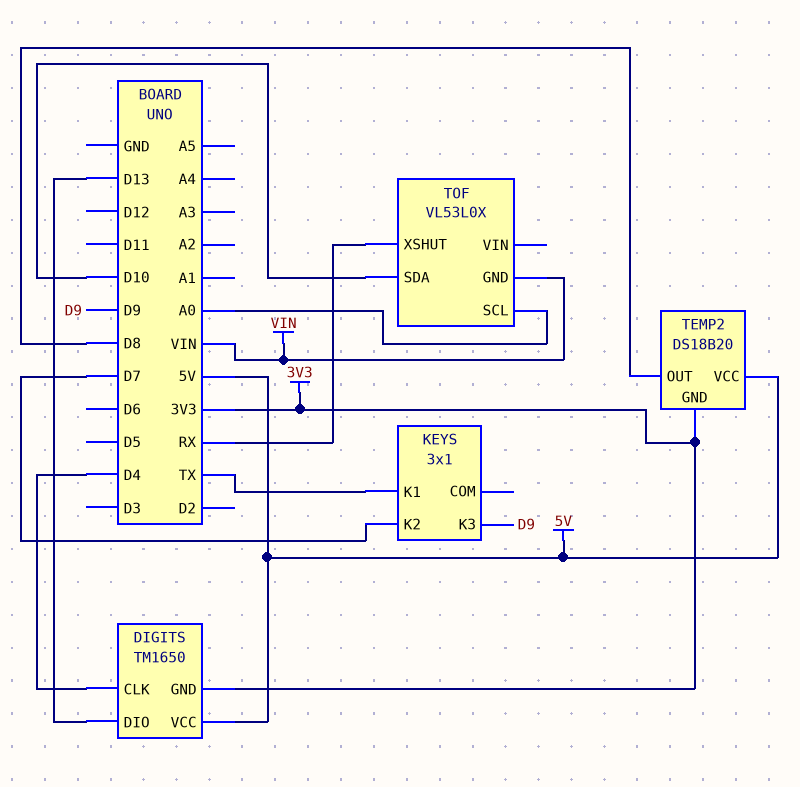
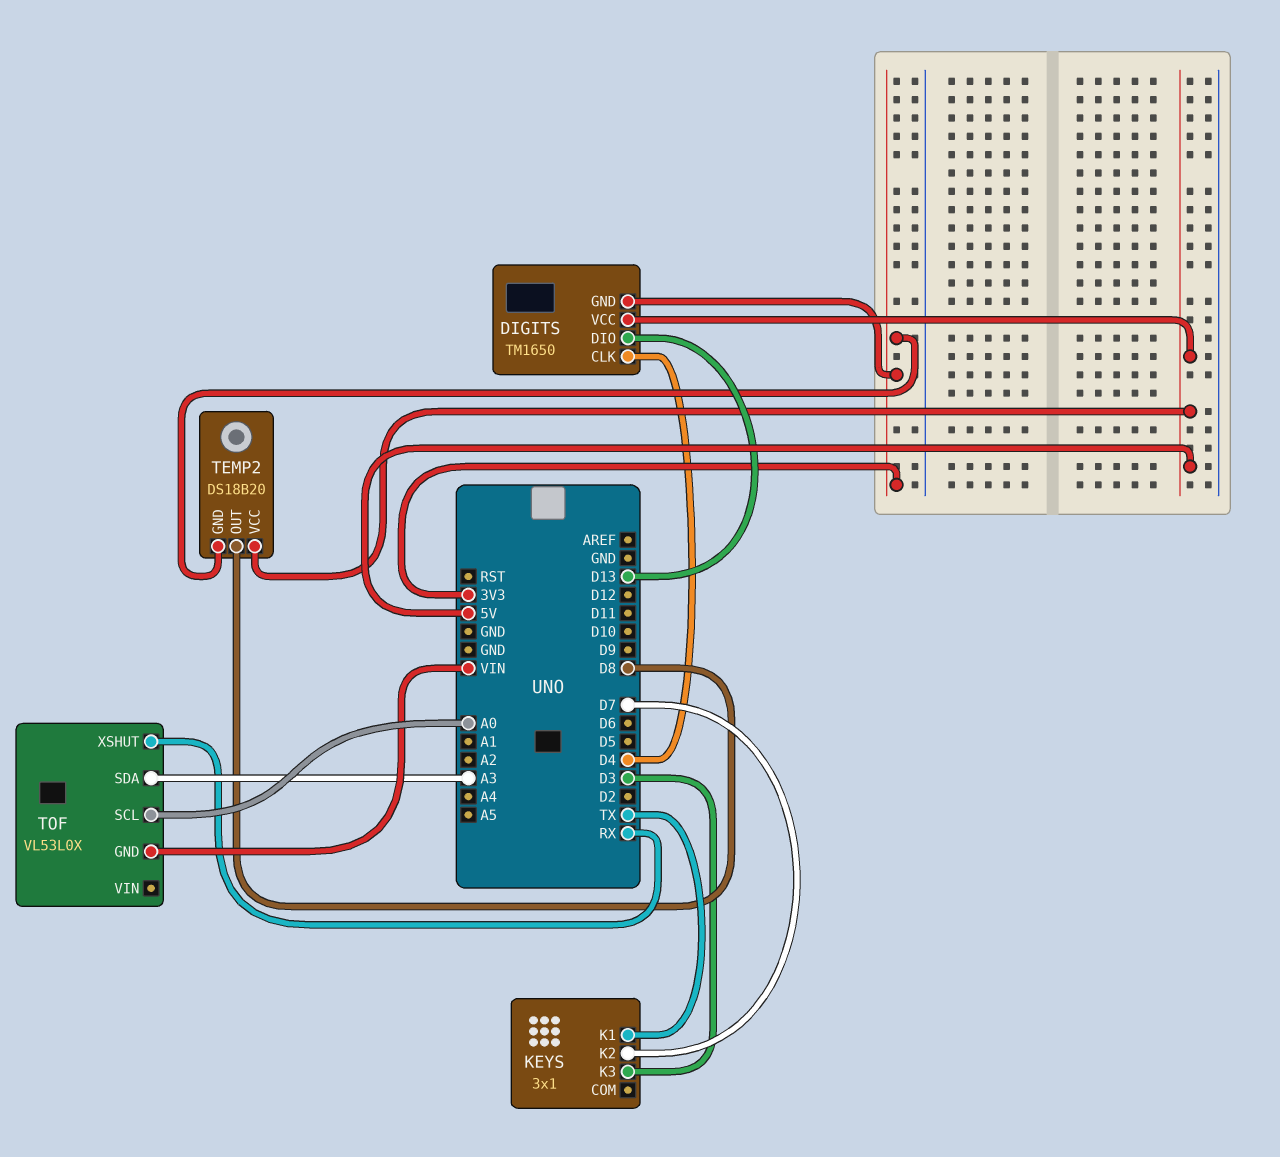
KEYS pin K3: D9 -> D3
TOF pin SDA: D10 -> A3

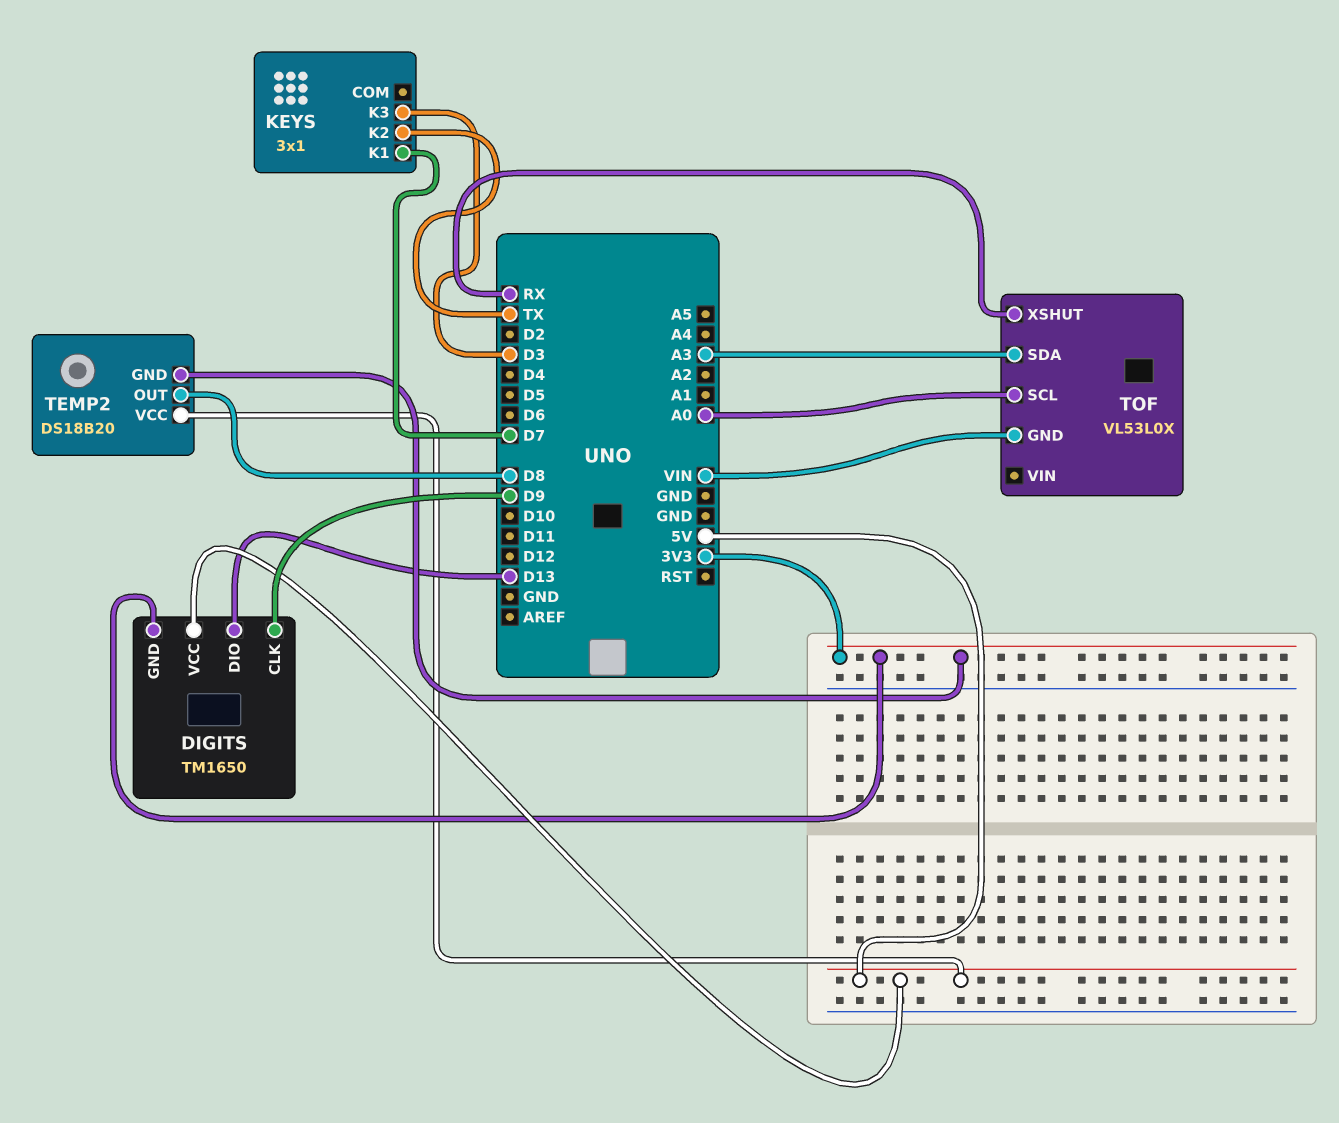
DIGITS pin CLK: D4 -> D9
KEYS pin K1: TX -> D7
KEYS pin K2: D7 -> TX

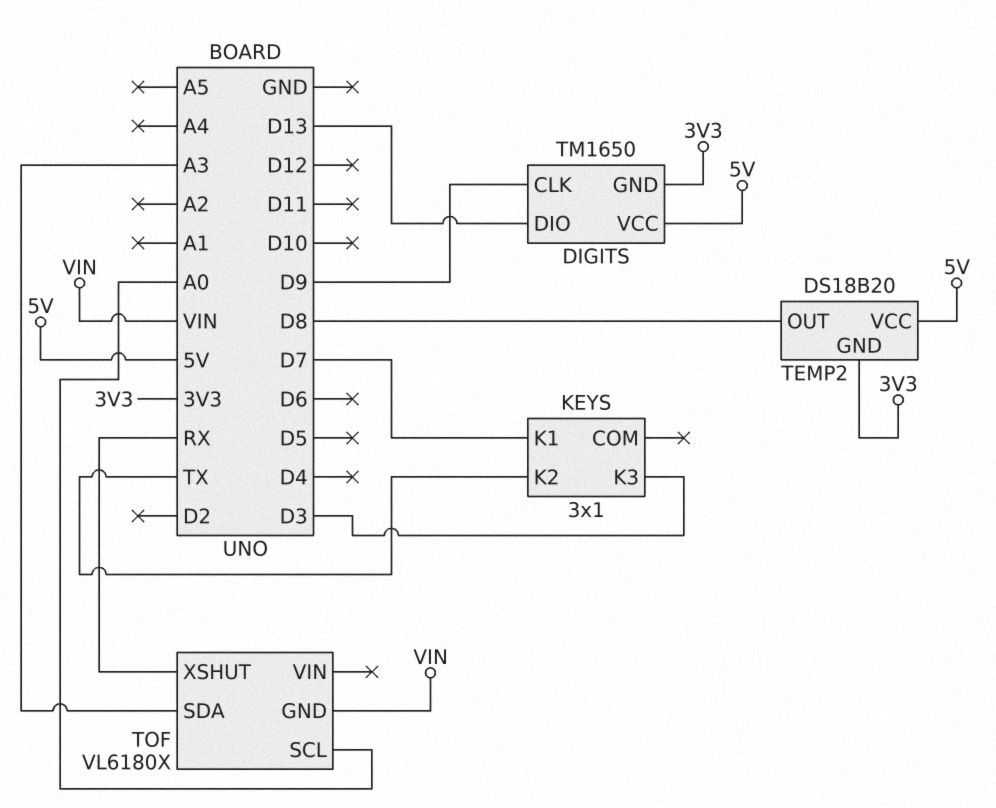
TOF: VL53L0X -> VL6180X

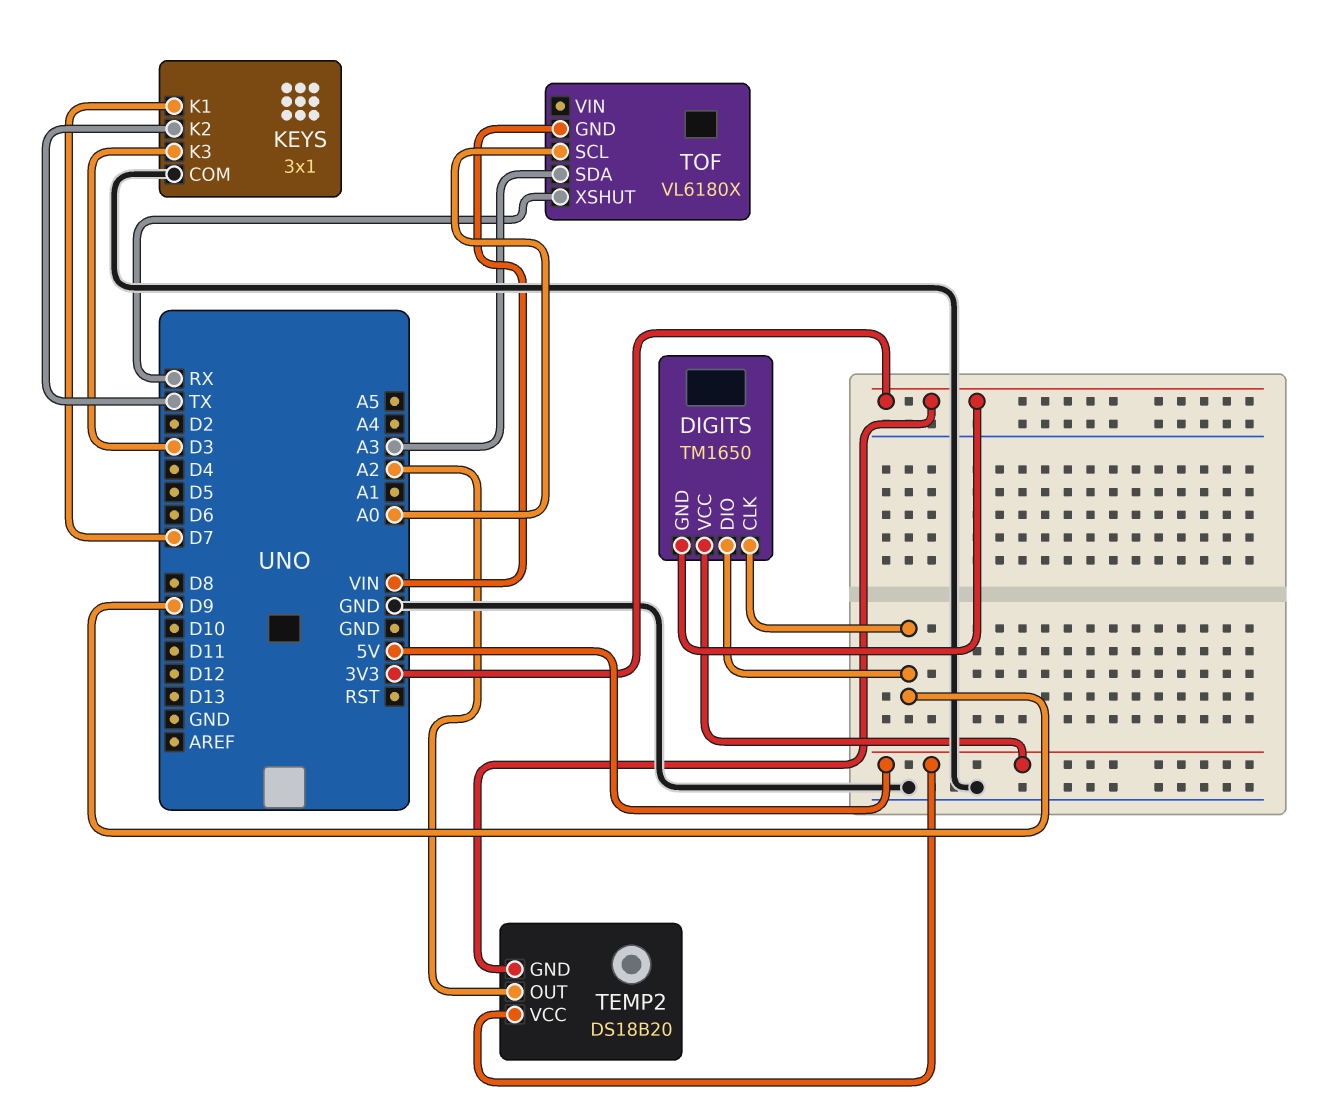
DIGITS pin DIO: D13 -> D9
KEYS pin COM: none -> GND
TEMP2 pin OUT: D8 -> A2

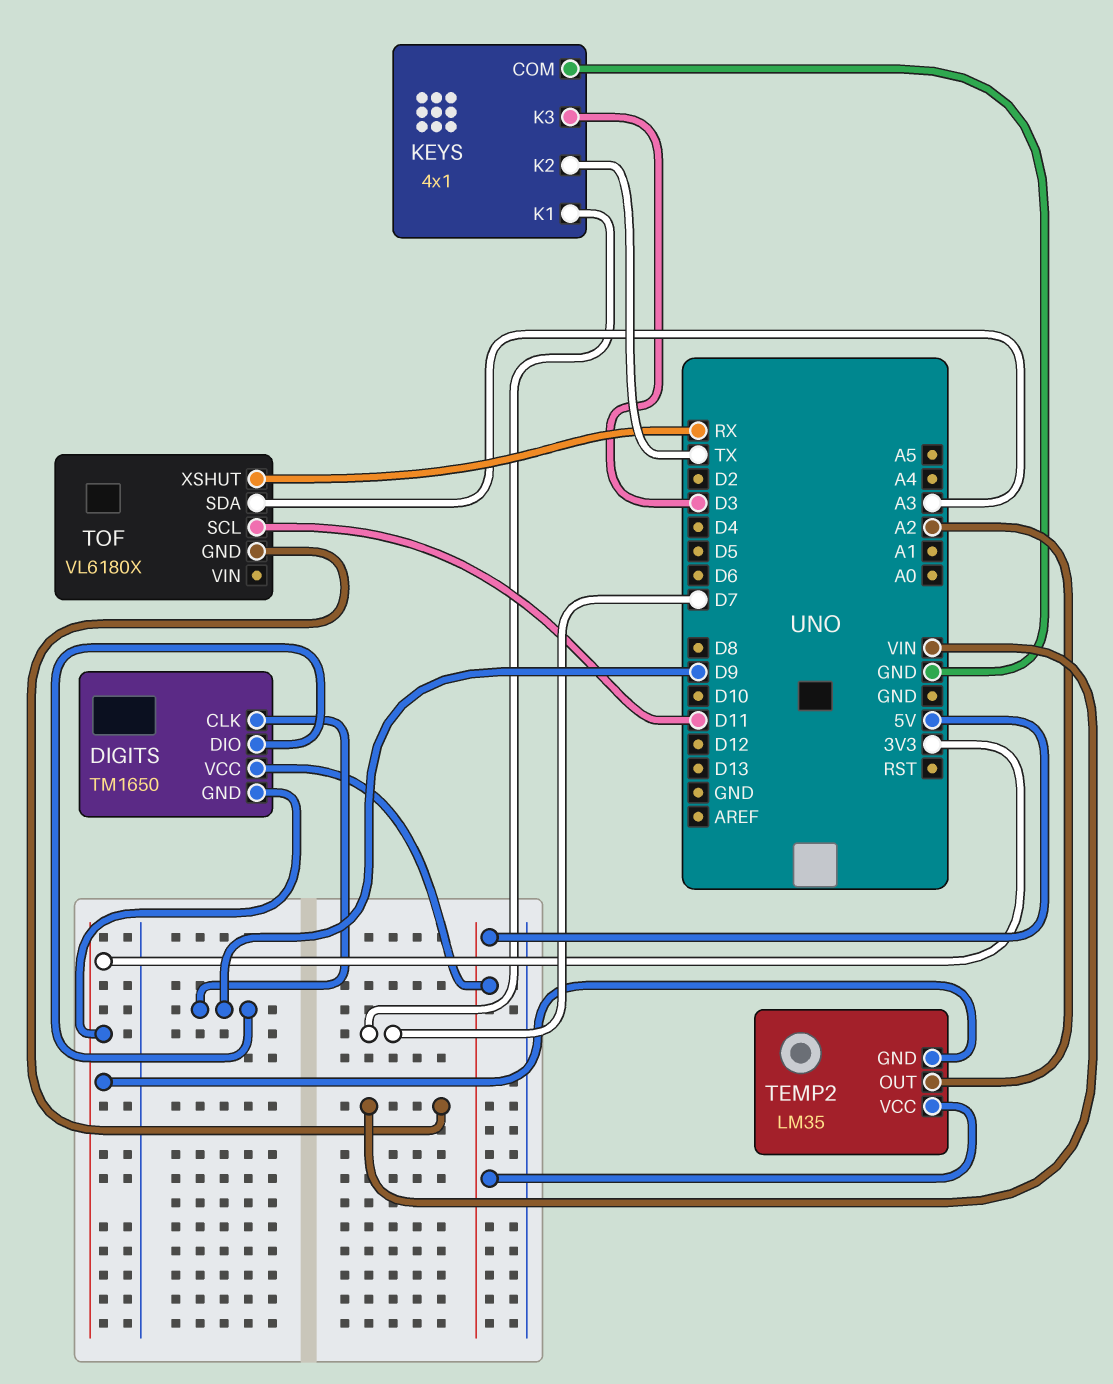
KEYS: 3x1 -> 4x1
TEMP2: DS18B20 -> LM35
TOF pin SCL: A0 -> D11

